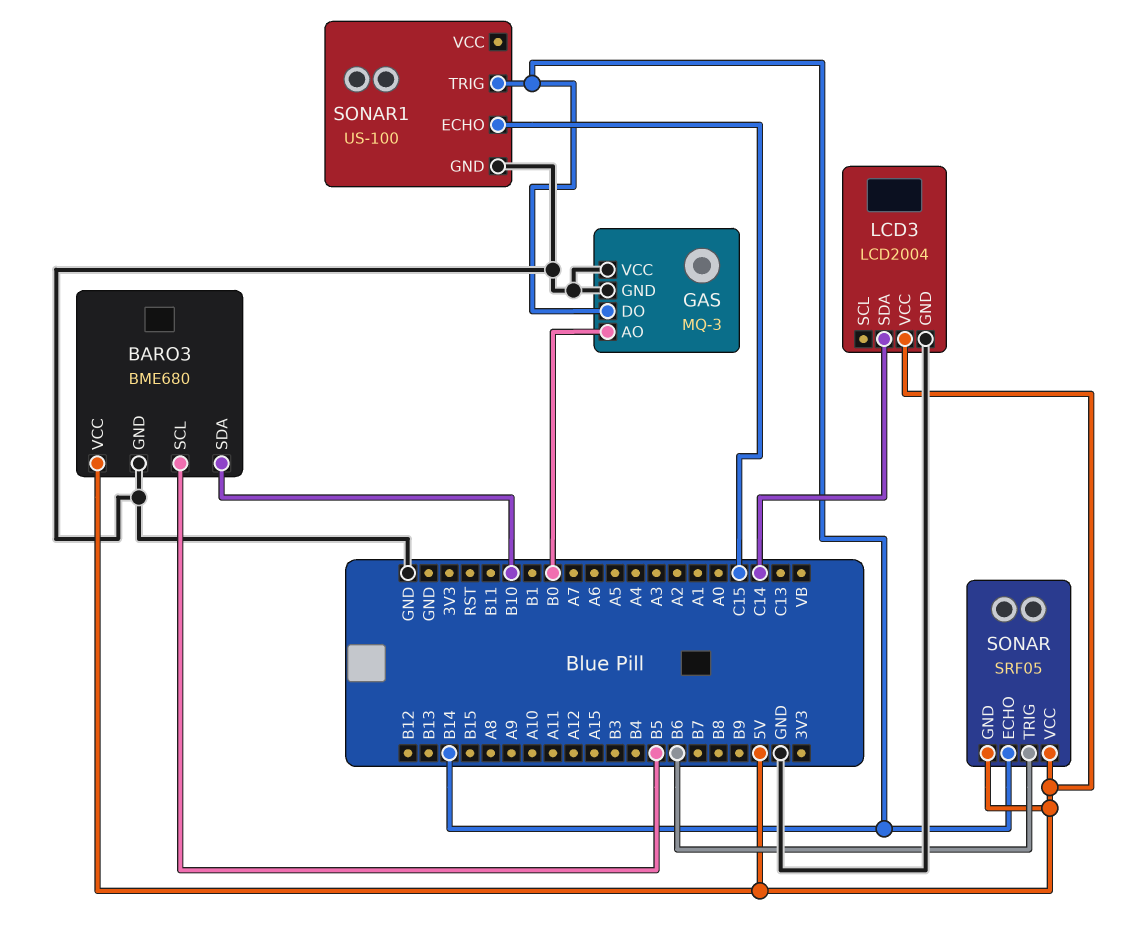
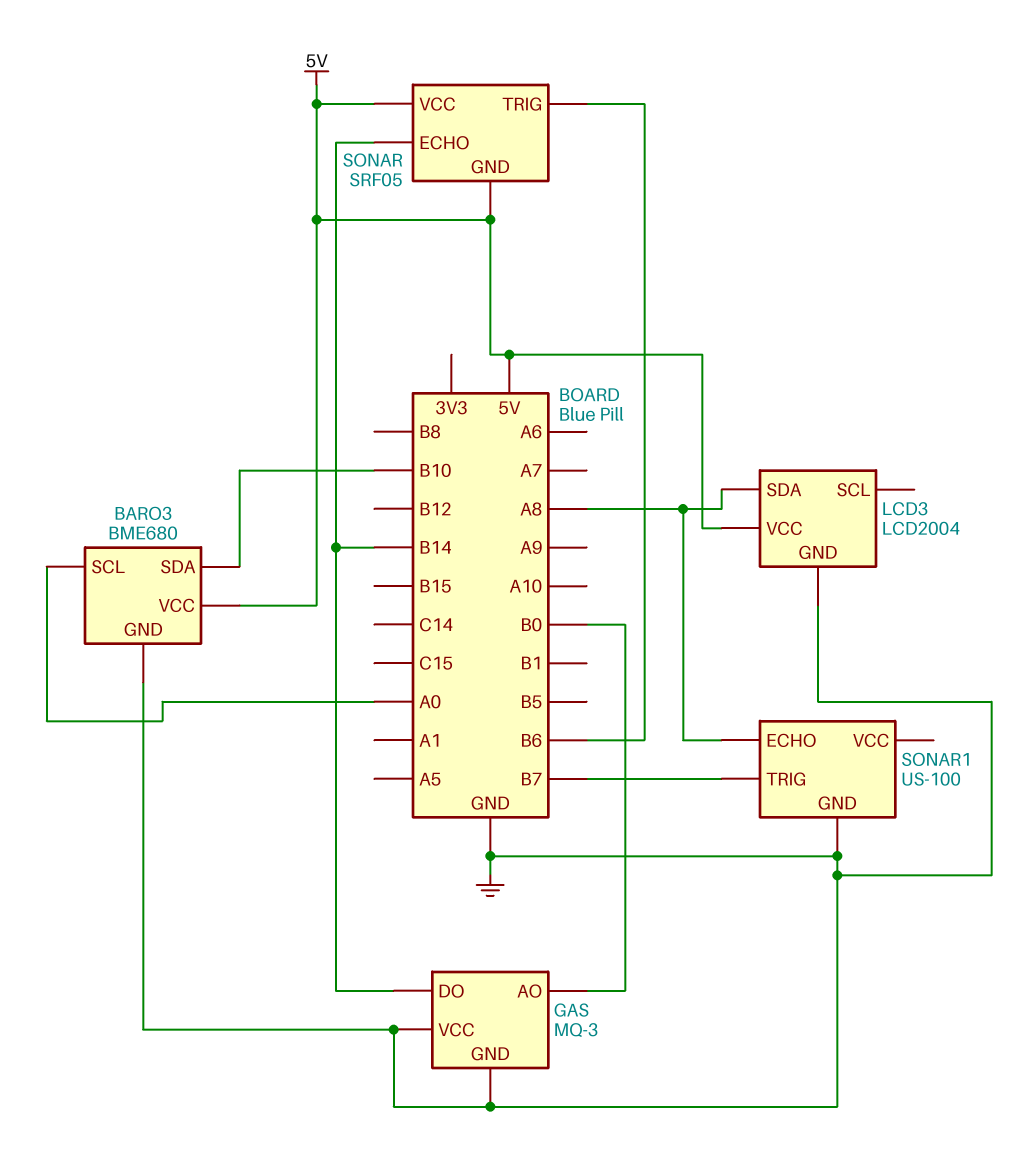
BARO3 pin SCL: B5 -> A0
LCD3 pin SDA: C14 -> A8
SONAR1 pin ECHO: C15 -> A8
SONAR1 pin TRIG: B14 -> B7

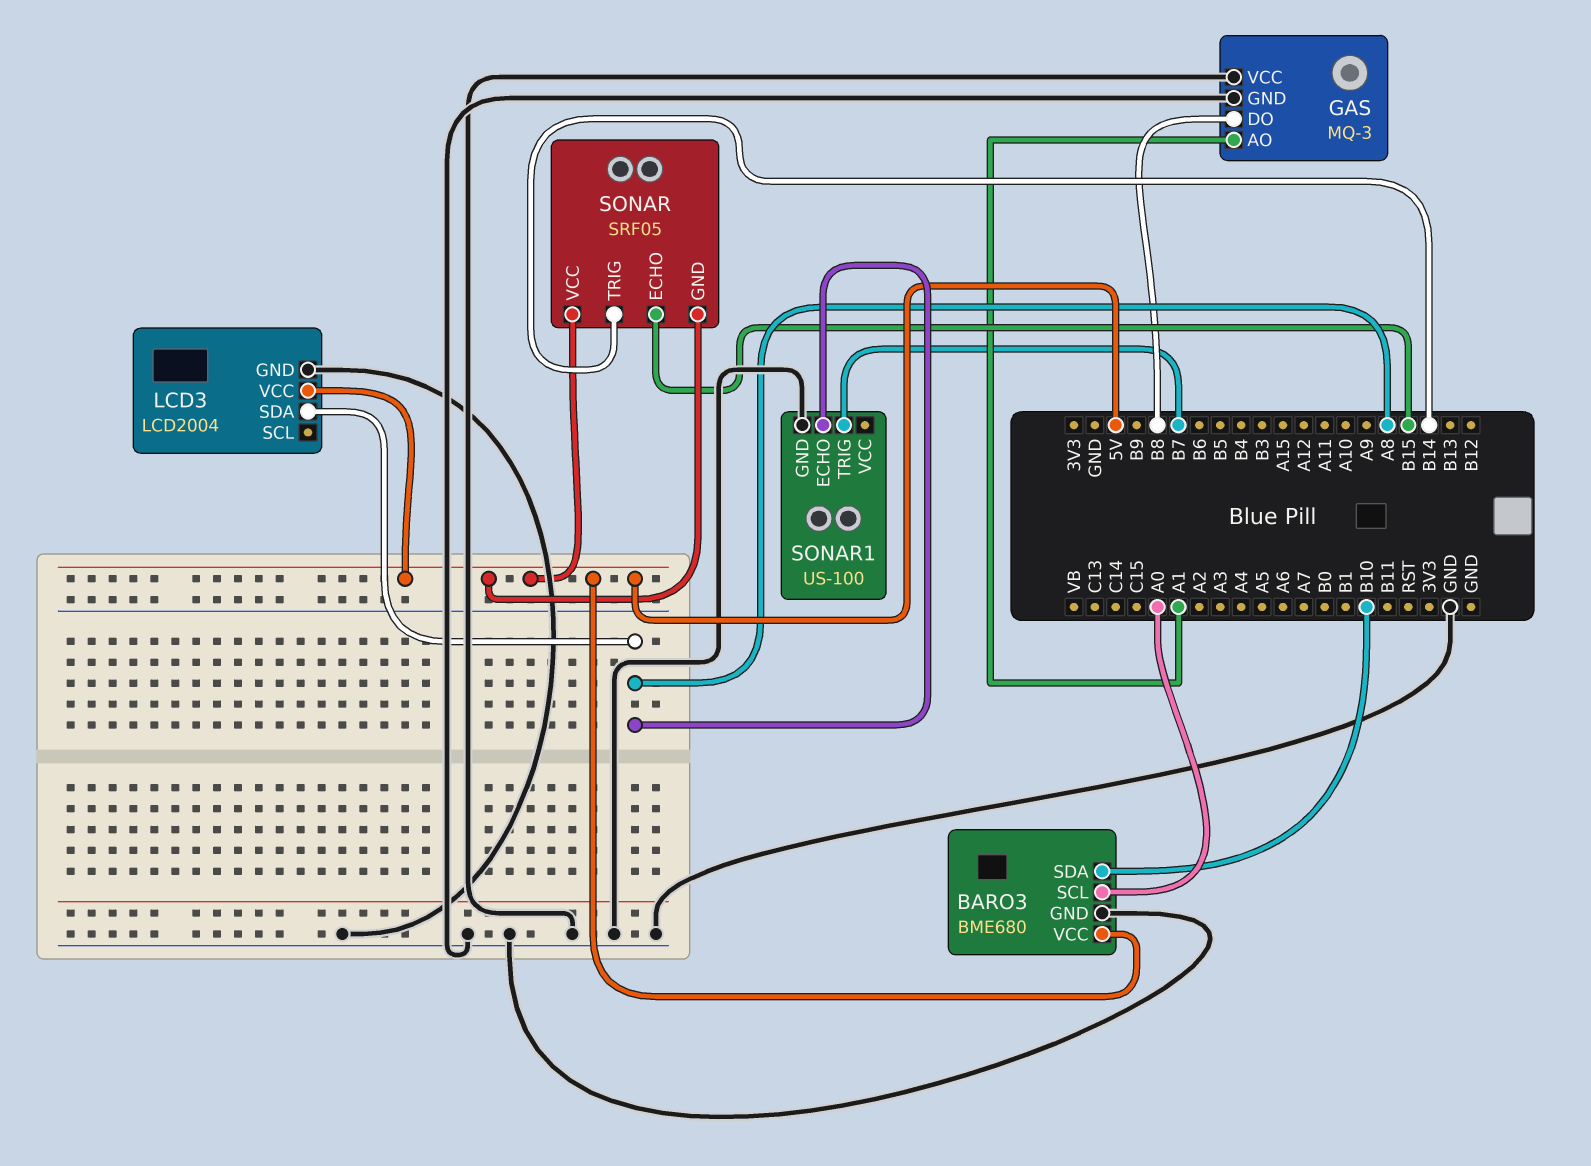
GAS pin AO: B0 -> A1
GAS pin DO: B14 -> B8
SONAR pin ECHO: B14 -> B15
SONAR pin TRIG: B6 -> B14

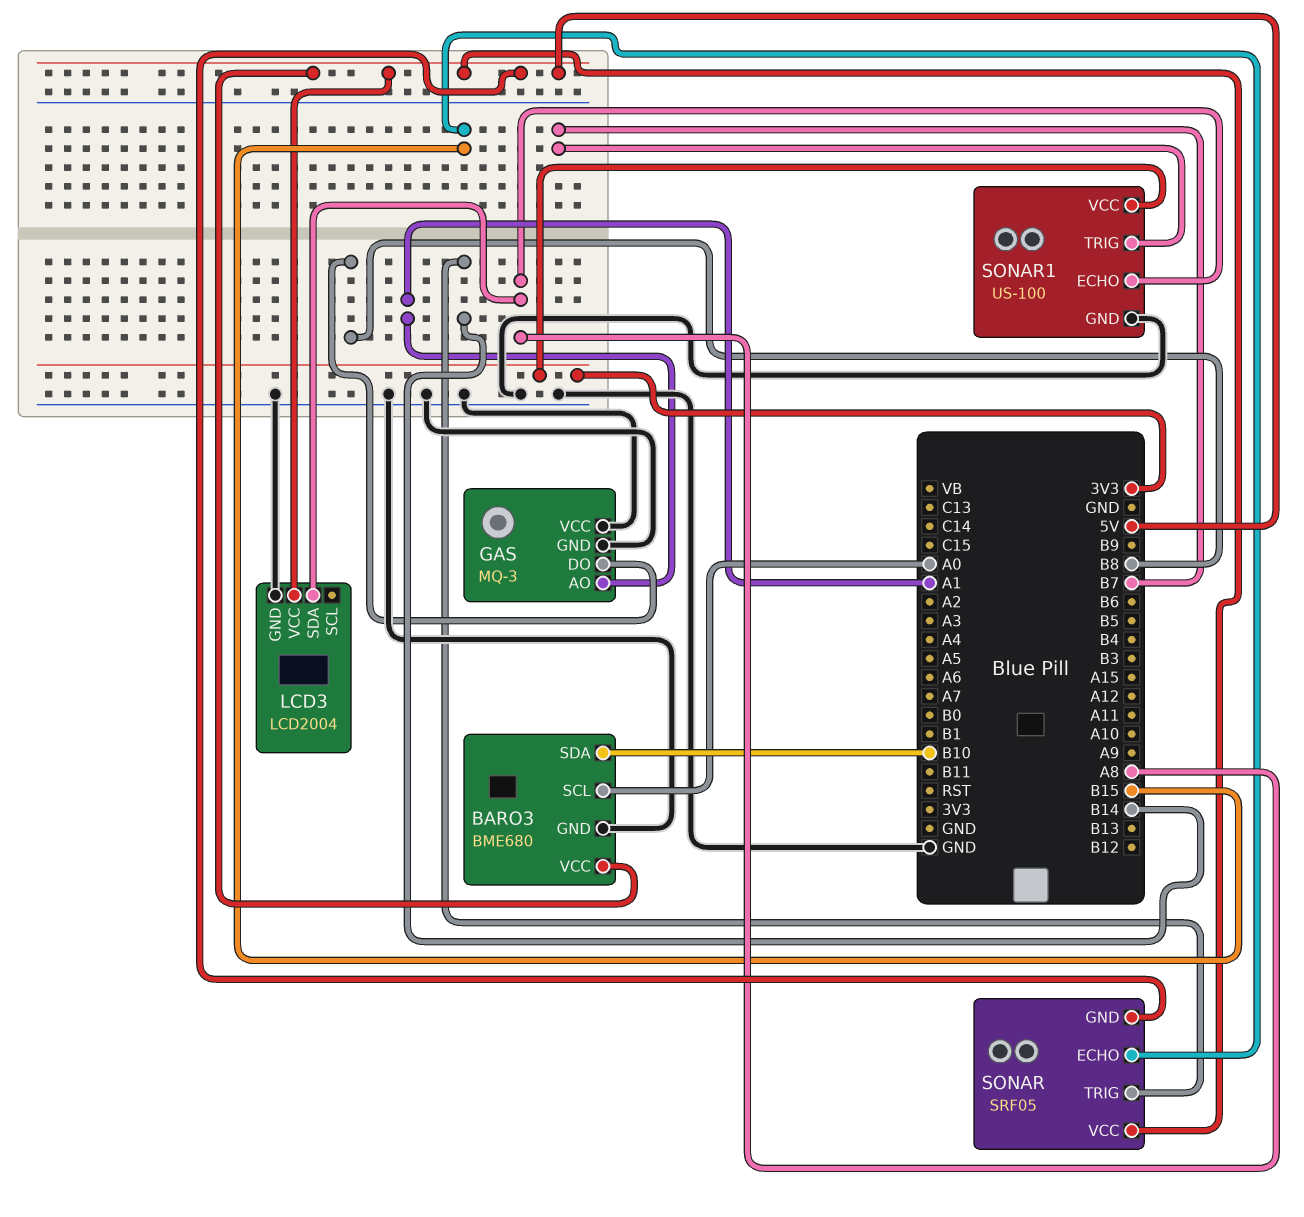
SONAR1 pin VCC: none -> 3V3

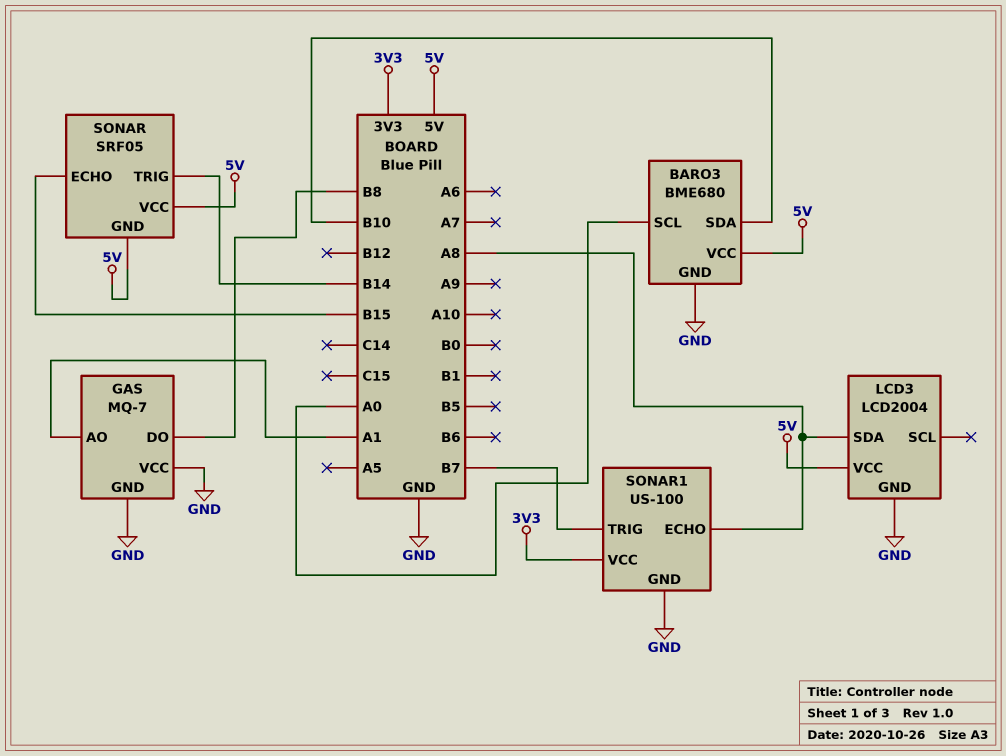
GAS: MQ-3 -> MQ-7

